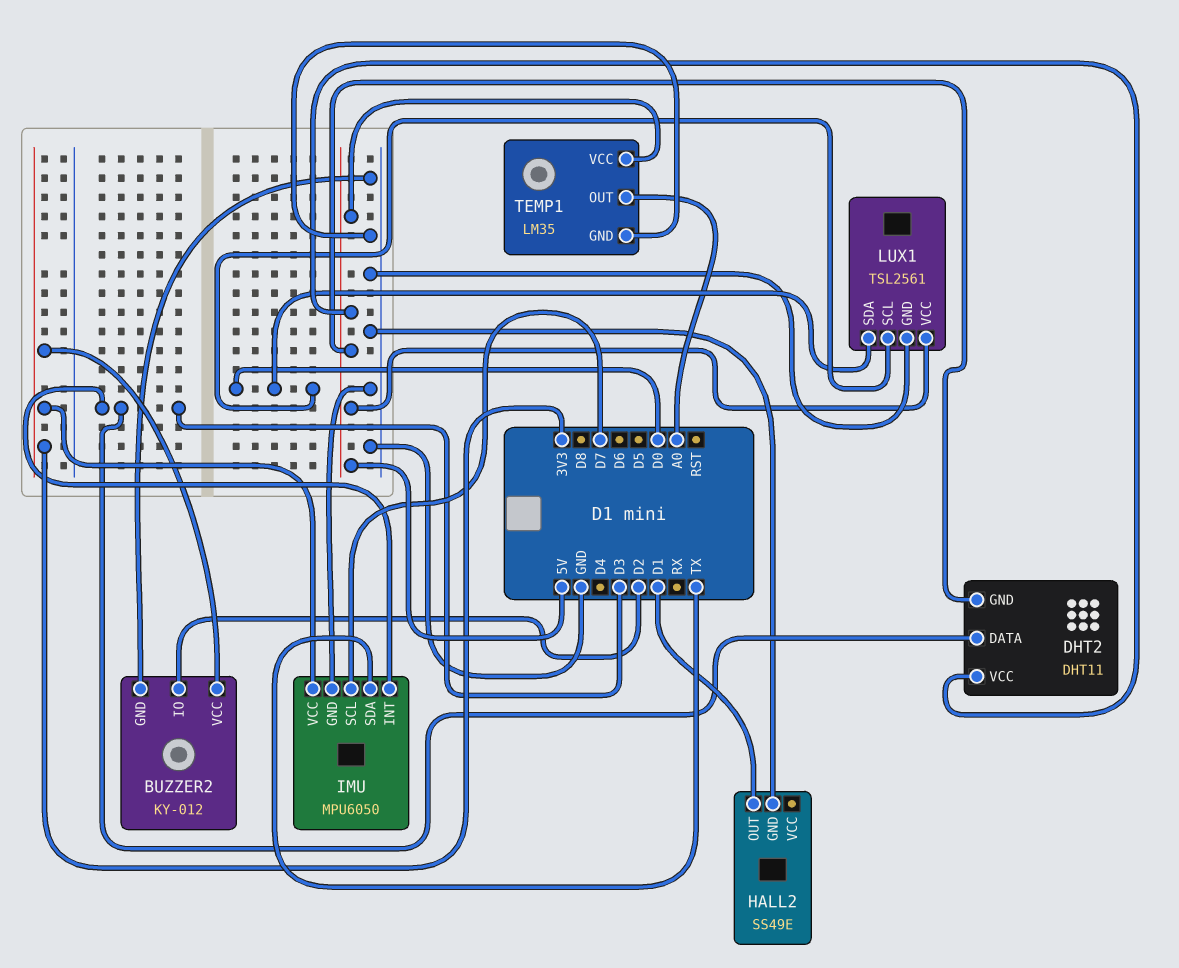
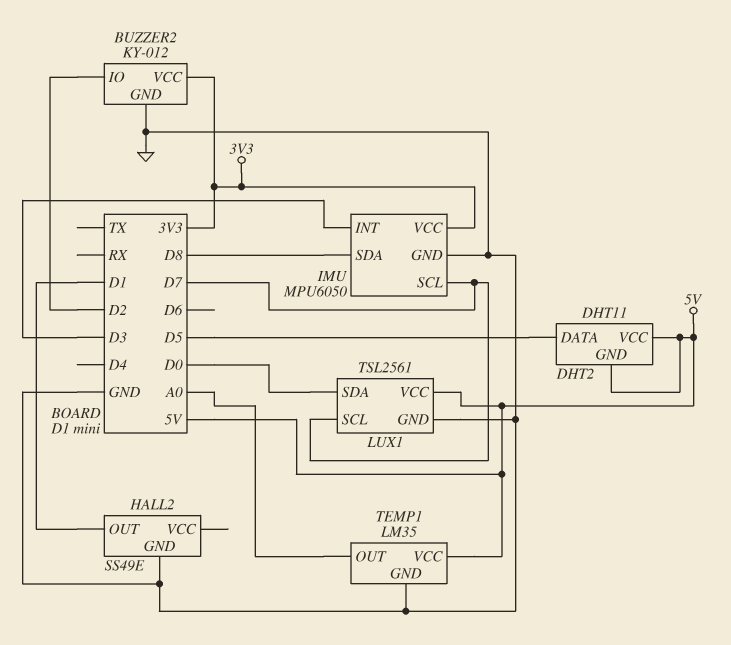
DHT2 pin DATA: D3 -> D5
IMU pin SDA: TX -> D8
LUX1 pin SCL: D0 -> D7

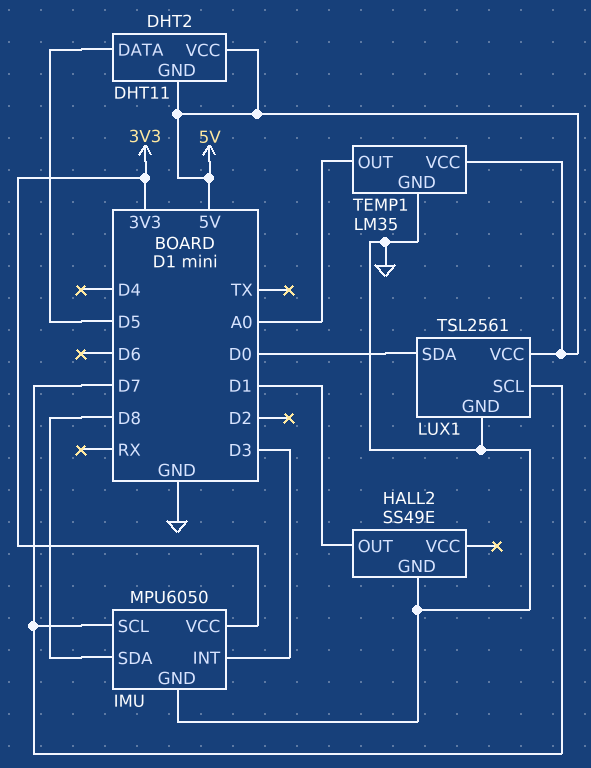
BUZZER2: KY-012 -> none
BUZZER2 pin GND: GND -> none
BUZZER2 pin IO: D2 -> none
BUZZER2 pin VCC: 3V3 -> none

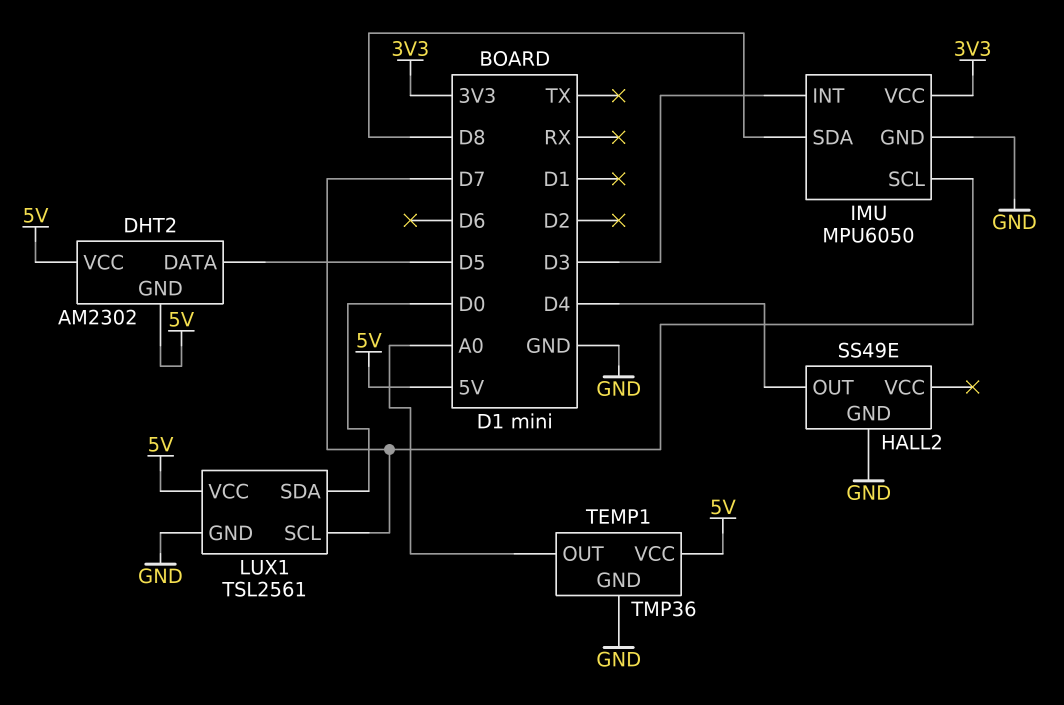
DHT2: DHT11 -> AM2302
HALL2 pin OUT: D1 -> D4
TEMP1: LM35 -> TMP36

